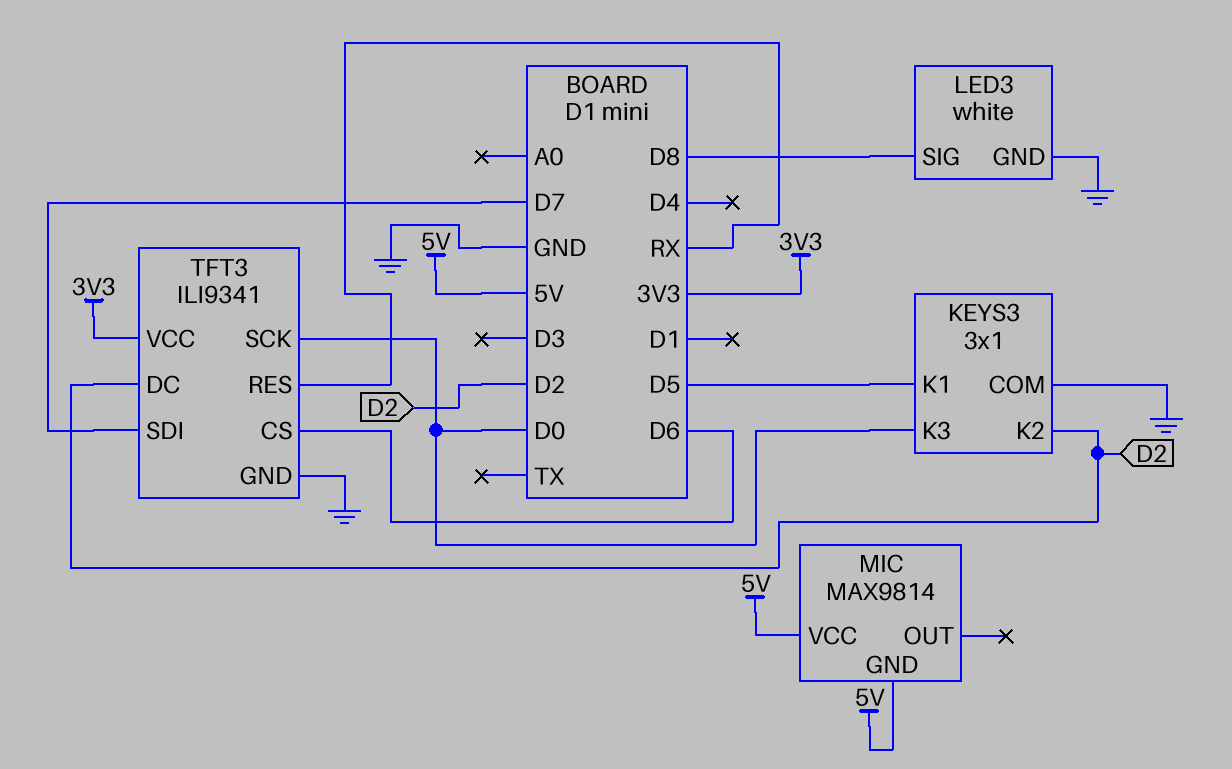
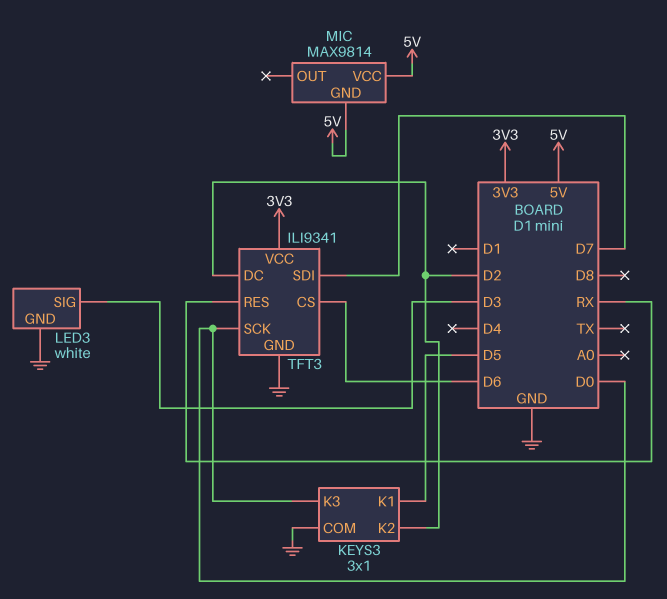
LED3 pin SIG: D8 -> D3

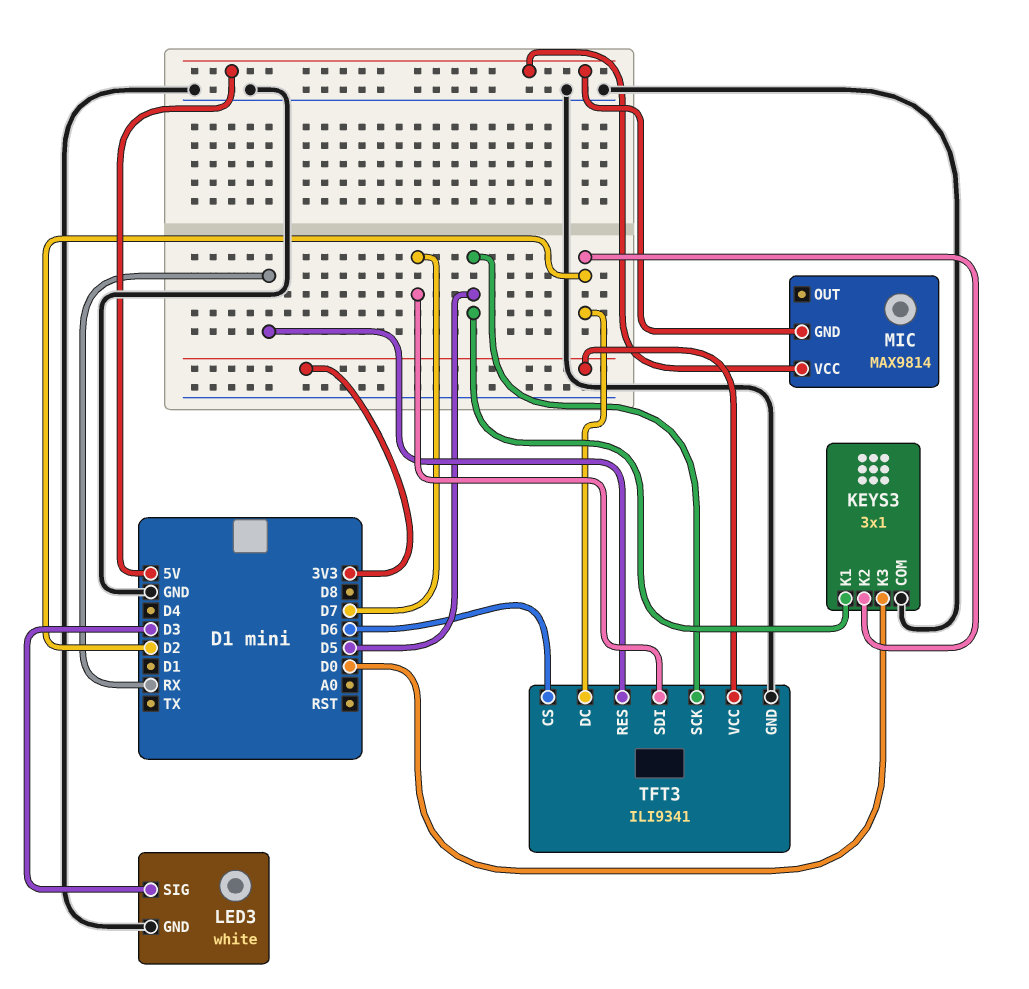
TFT3 pin SCK: D0 -> D5

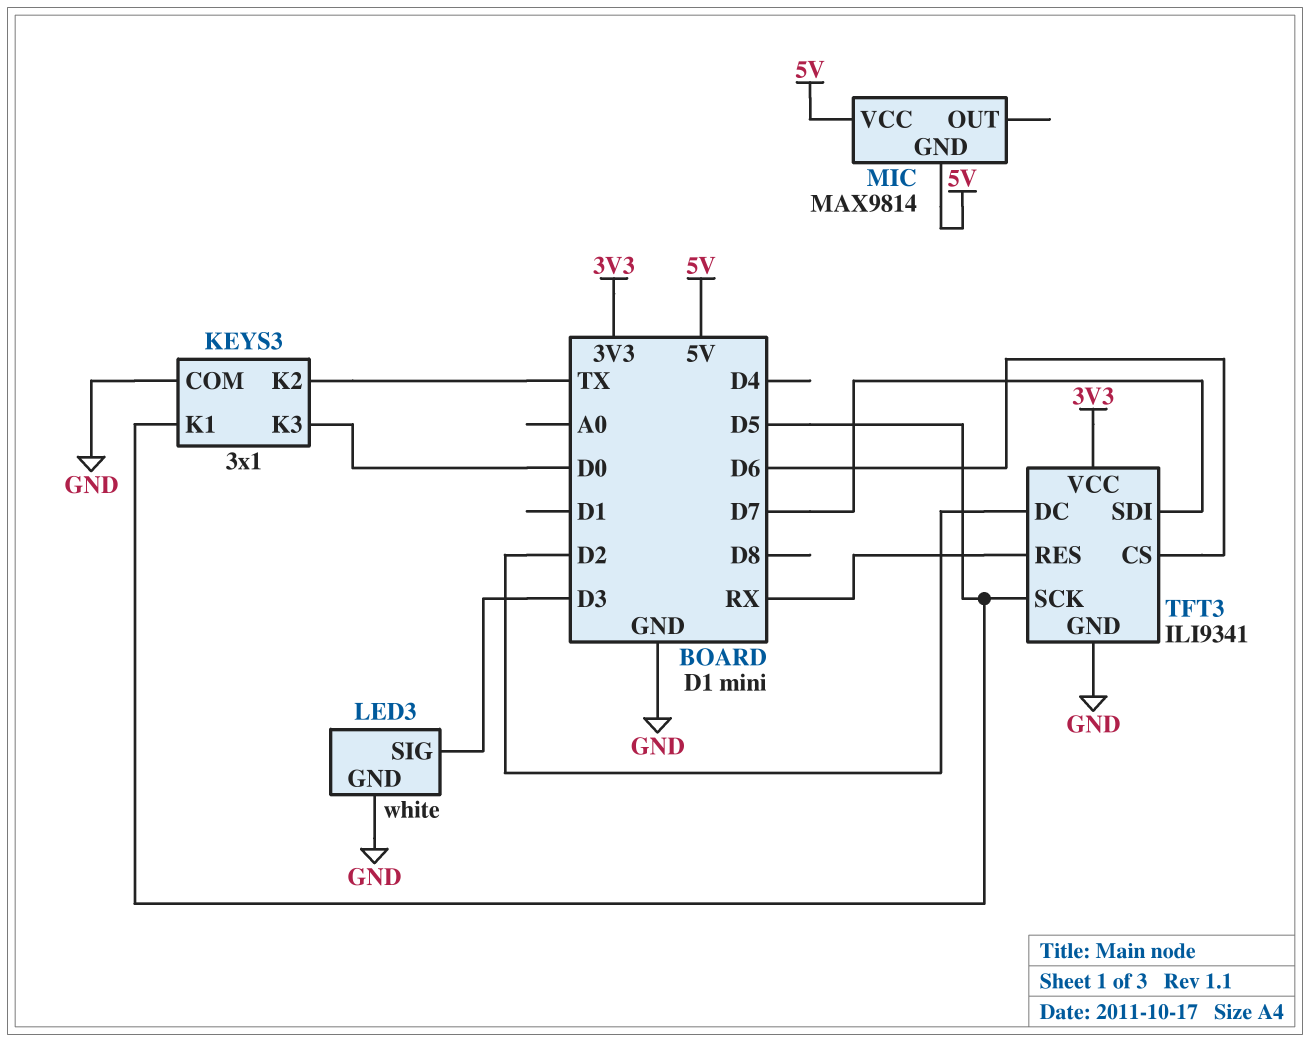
KEYS3 pin K2: D2 -> TX

